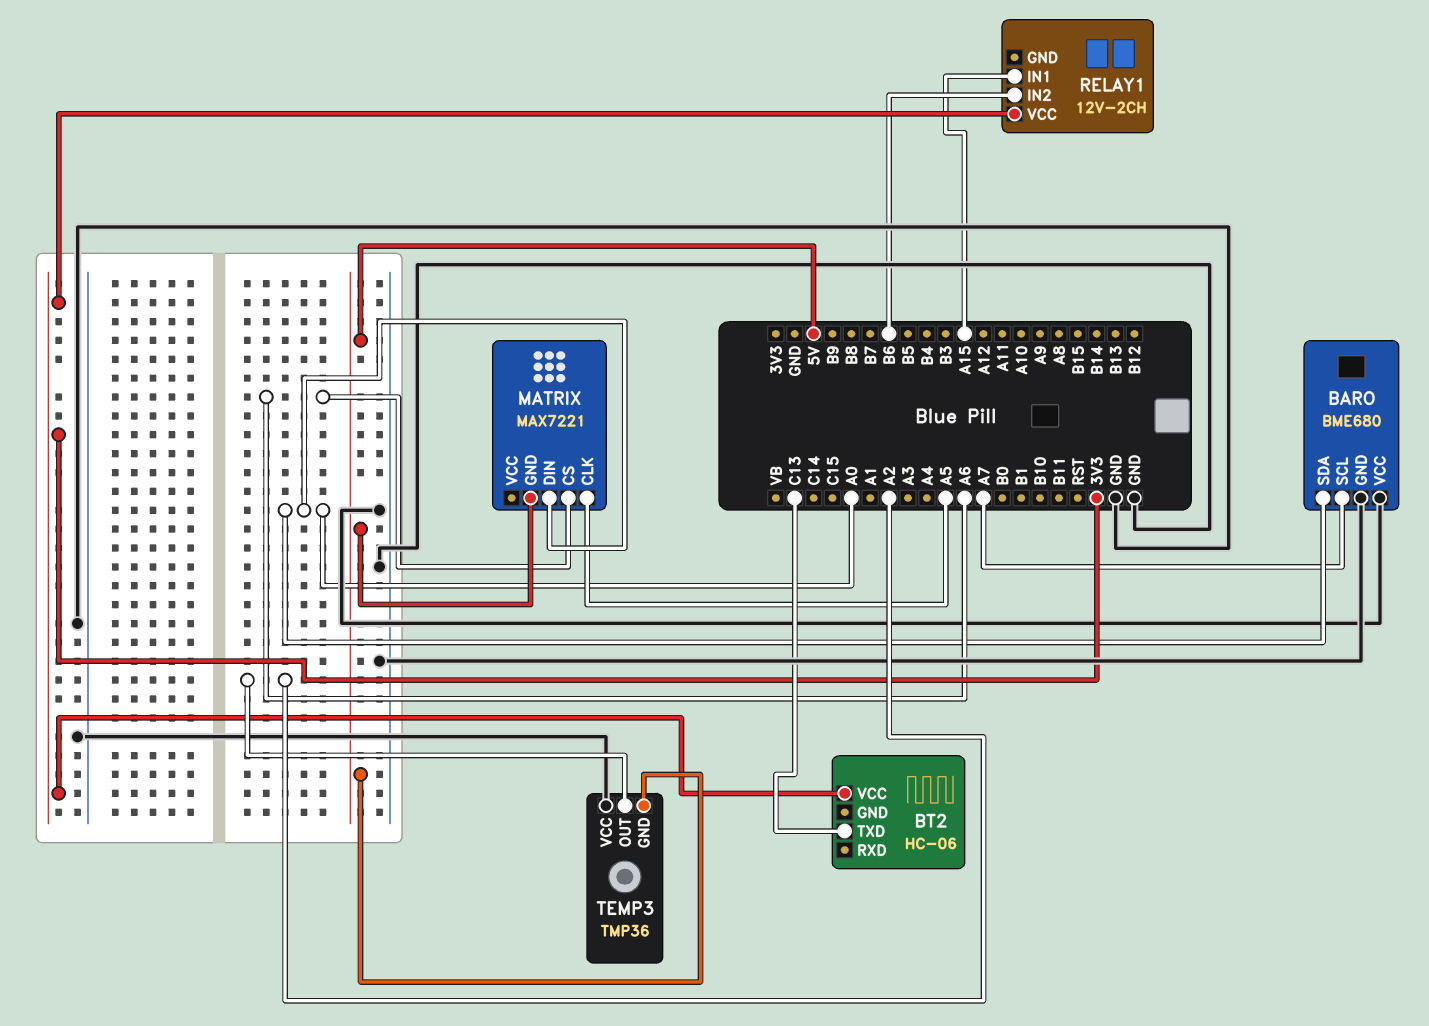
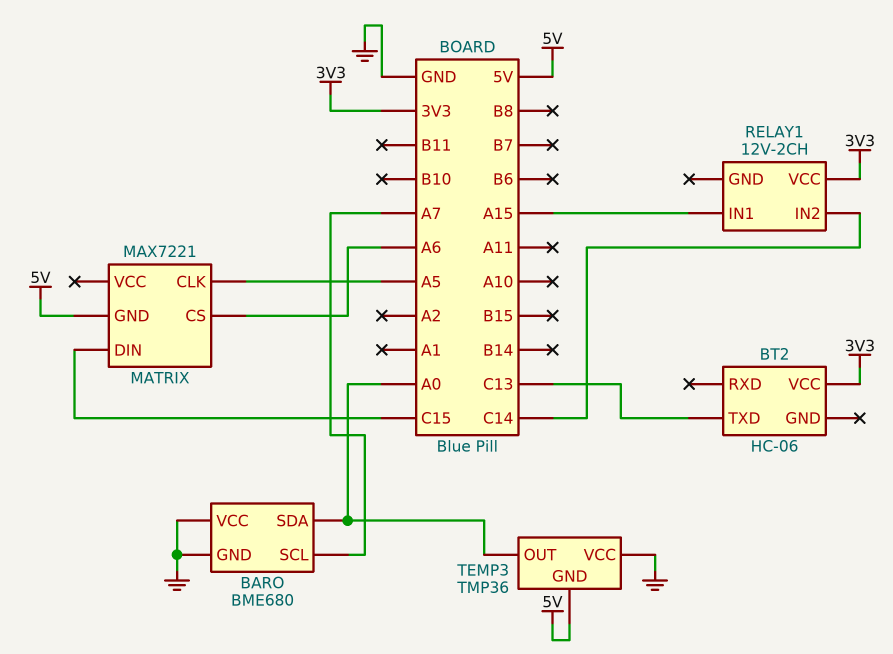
MATRIX pin DIN: A0 -> C15
RELAY1 pin IN2: B6 -> C14
TEMP3 pin OUT: A2 -> A0

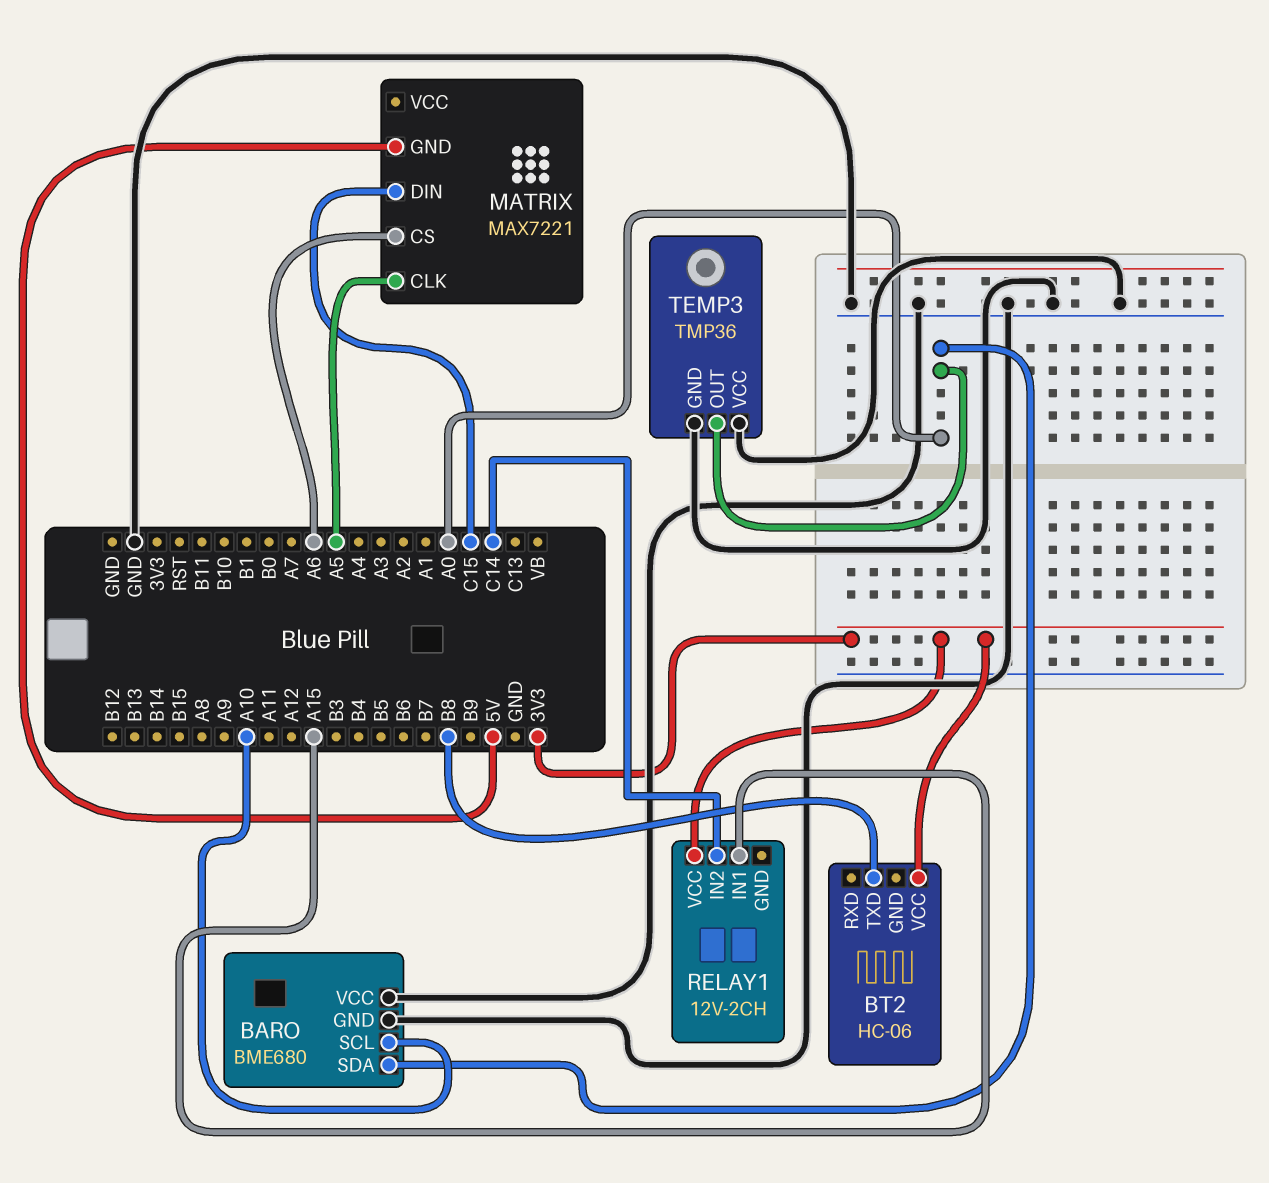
BARO pin SCL: A7 -> A10
BT2 pin TXD: C13 -> B8
TEMP3 pin GND: 5V -> GND

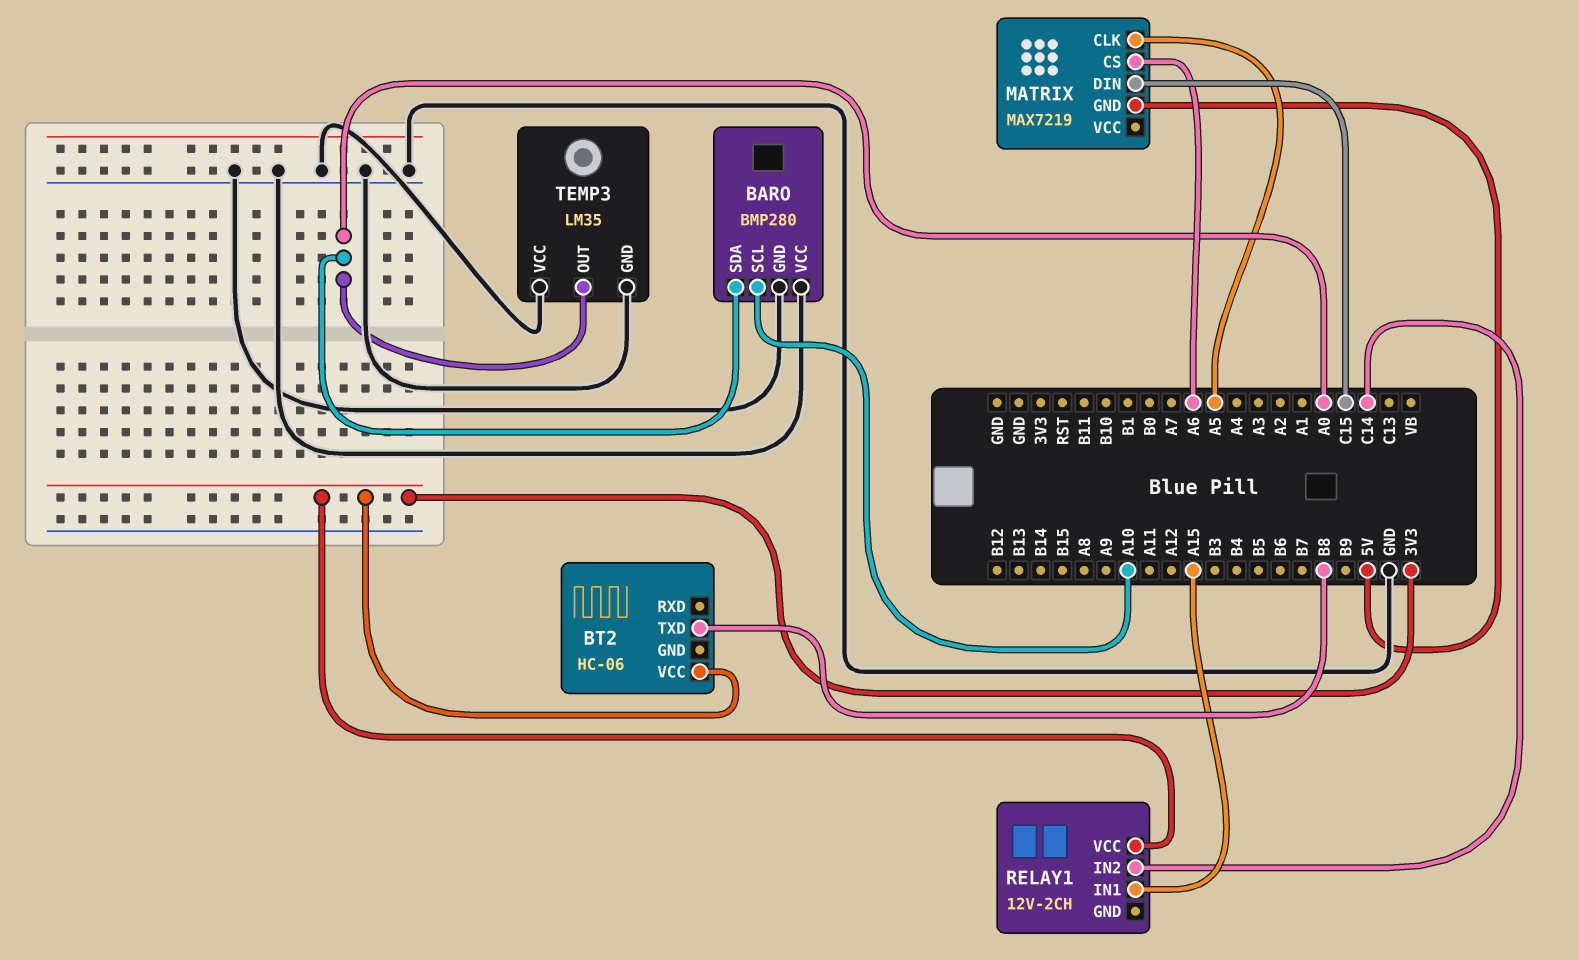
BARO: BME680 -> BMP280
MATRIX: MAX7221 -> MAX7219
TEMP3: TMP36 -> LM35

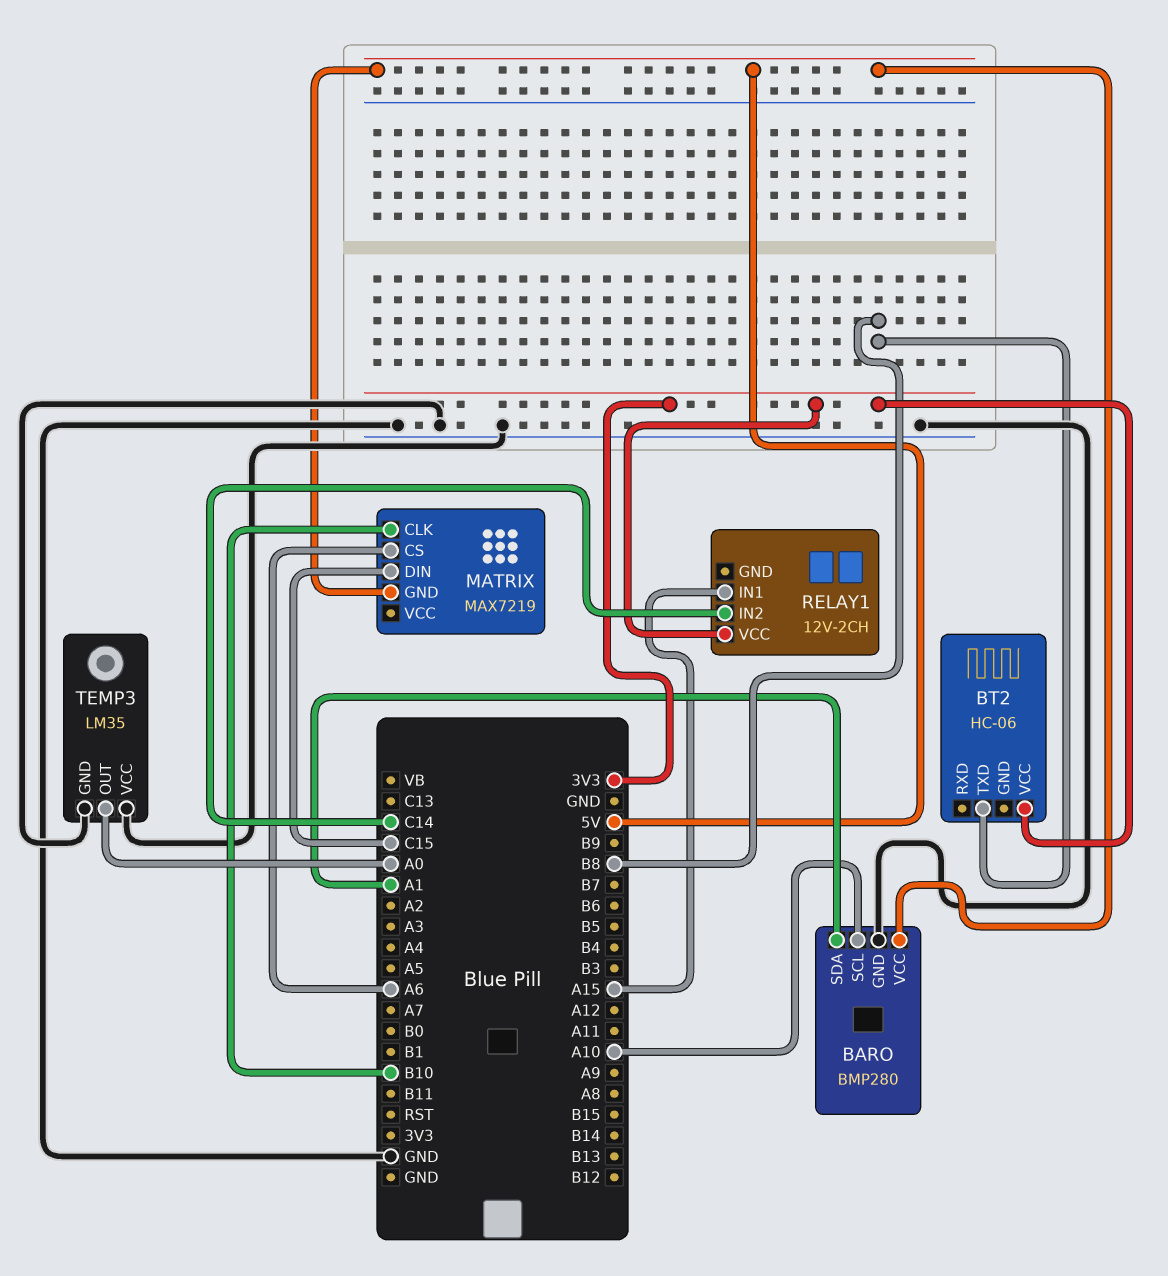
BARO pin SDA: A0 -> A1
BARO pin VCC: GND -> 5V
MATRIX pin CLK: A5 -> B10

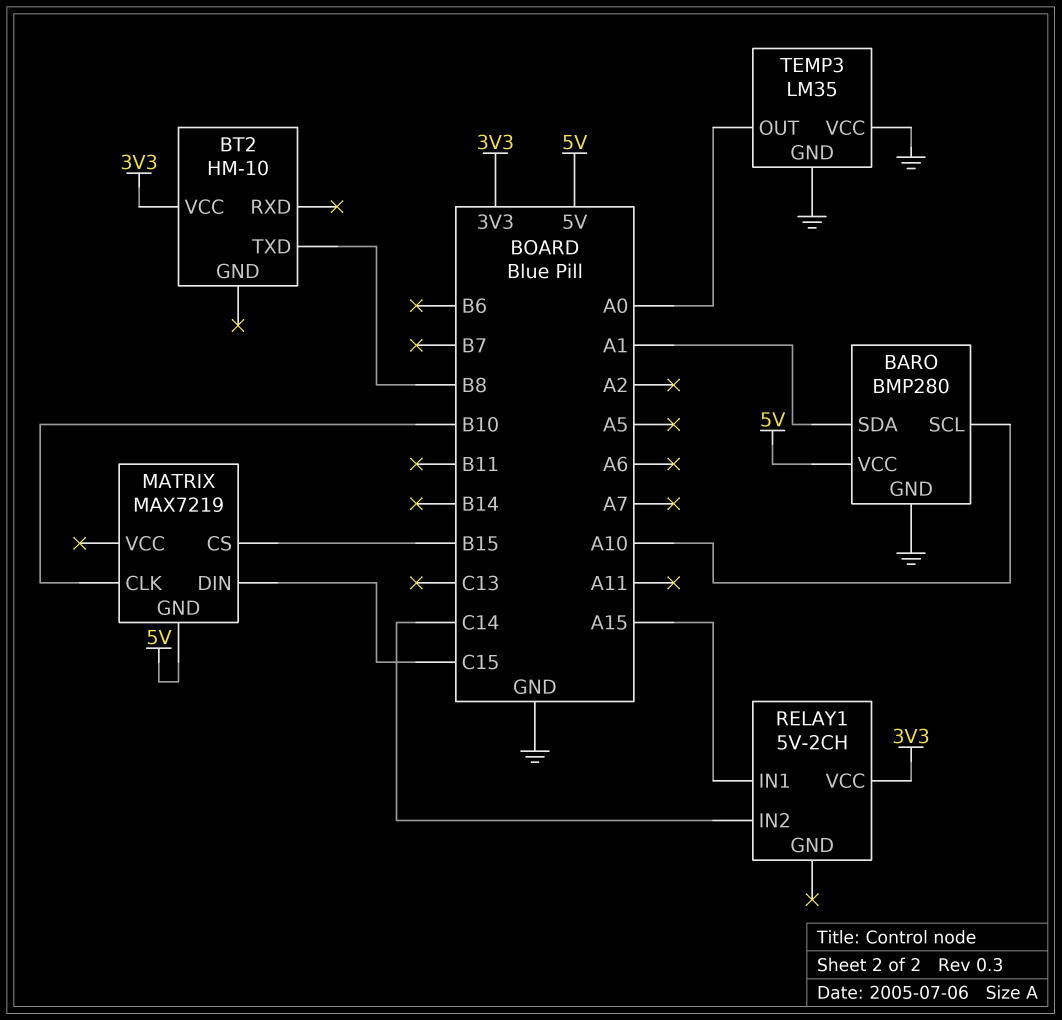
BT2: HC-06 -> HM-10
MATRIX pin CS: A6 -> B15
RELAY1: 12V-2CH -> 5V-2CH

